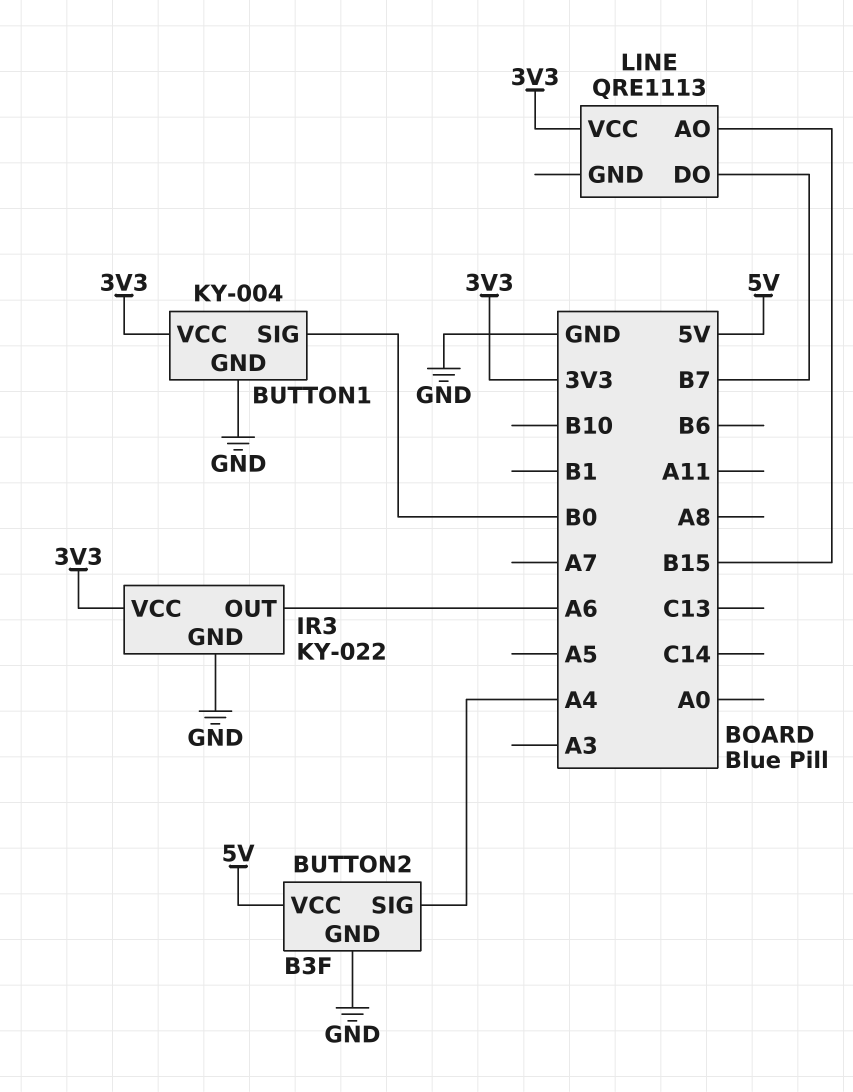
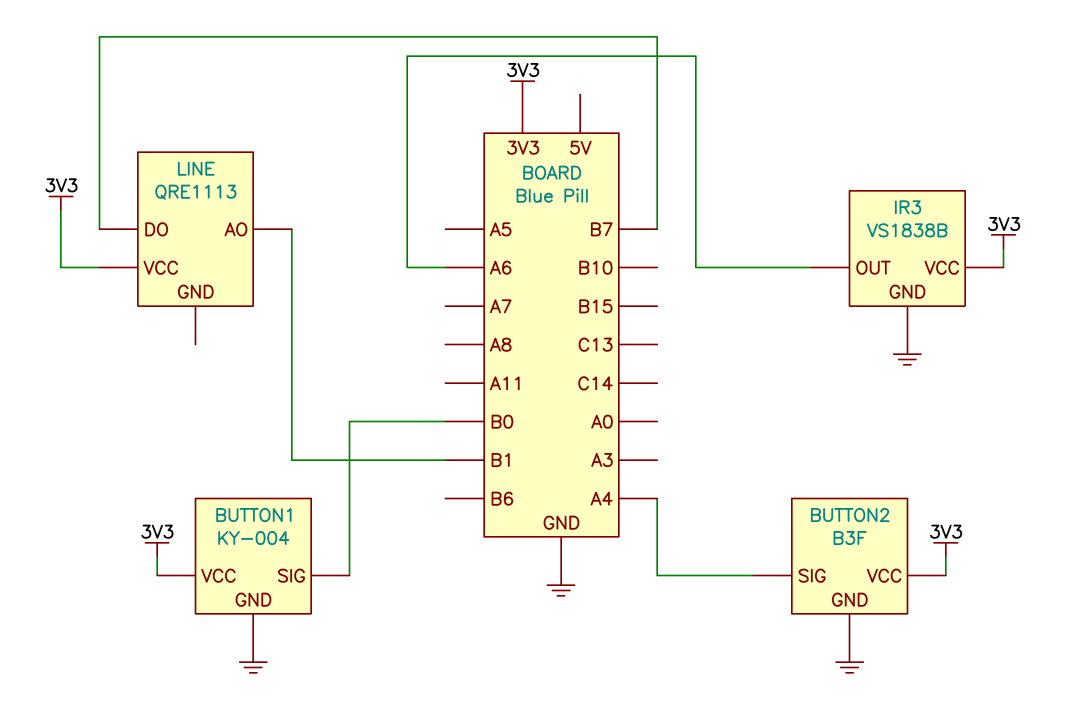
BUTTON2 pin VCC: 5V -> 3V3
IR3: KY-022 -> VS1838B
LINE pin AO: B15 -> B1

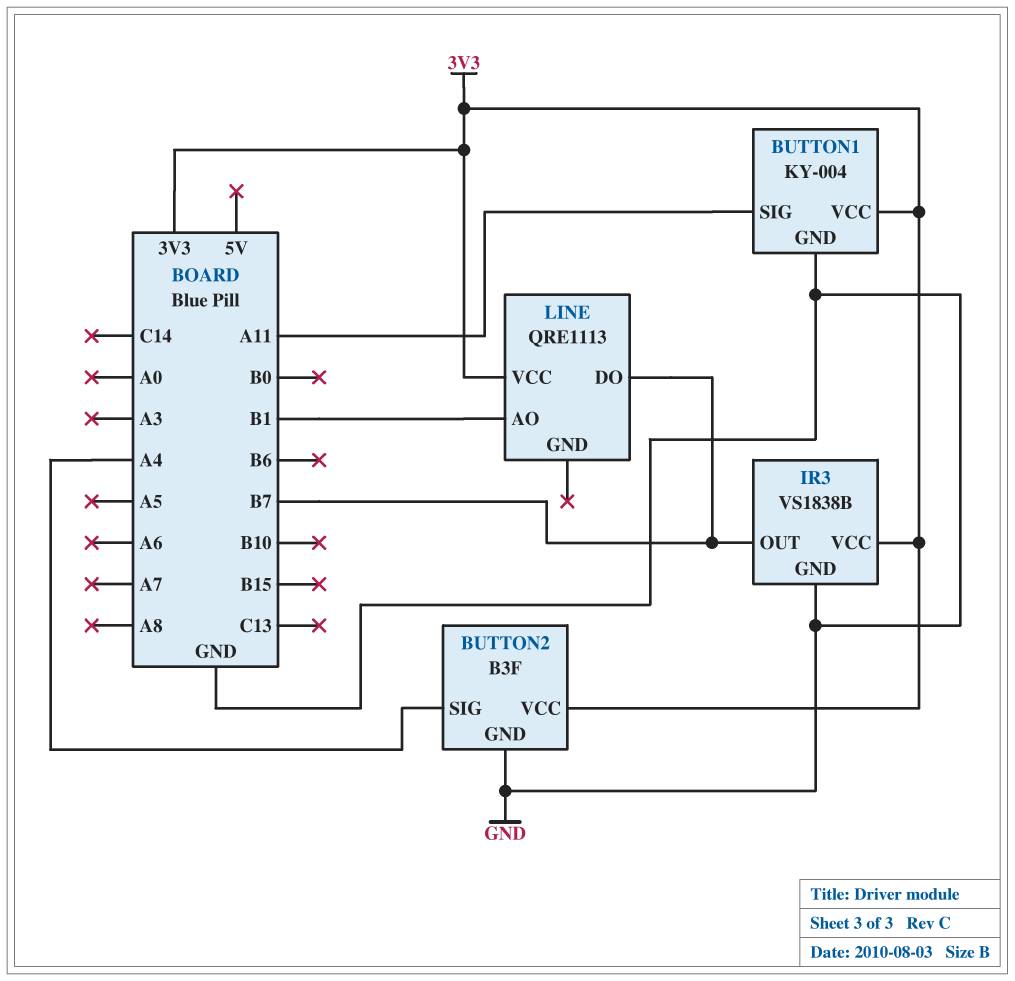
BUTTON1 pin SIG: B0 -> A11
IR3 pin OUT: A6 -> B7

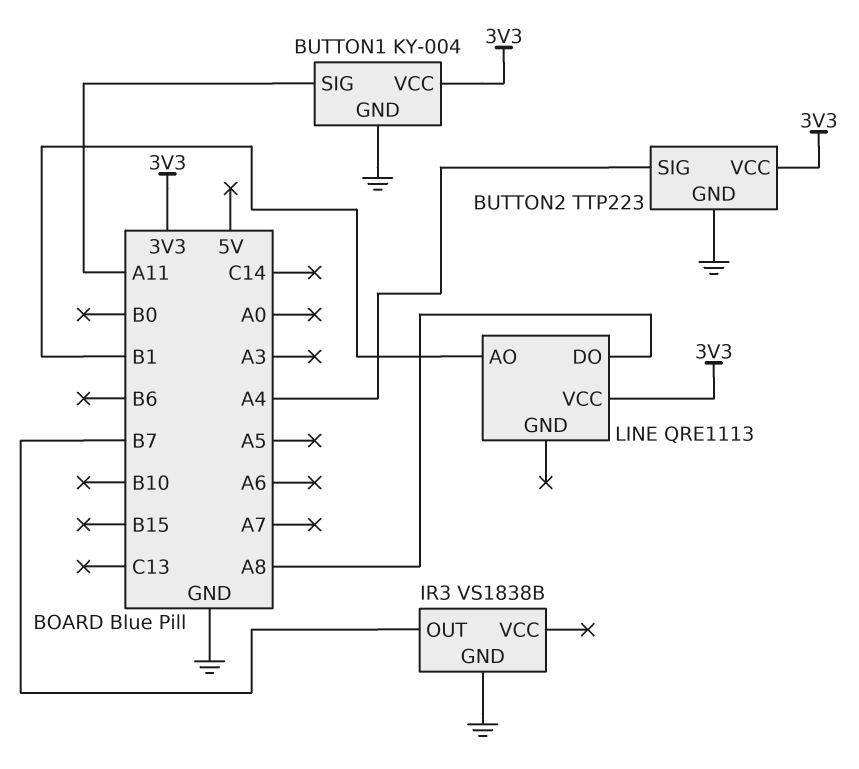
BUTTON2: B3F -> TTP223
IR3 pin VCC: 3V3 -> none
LINE pin DO: B7 -> A8

